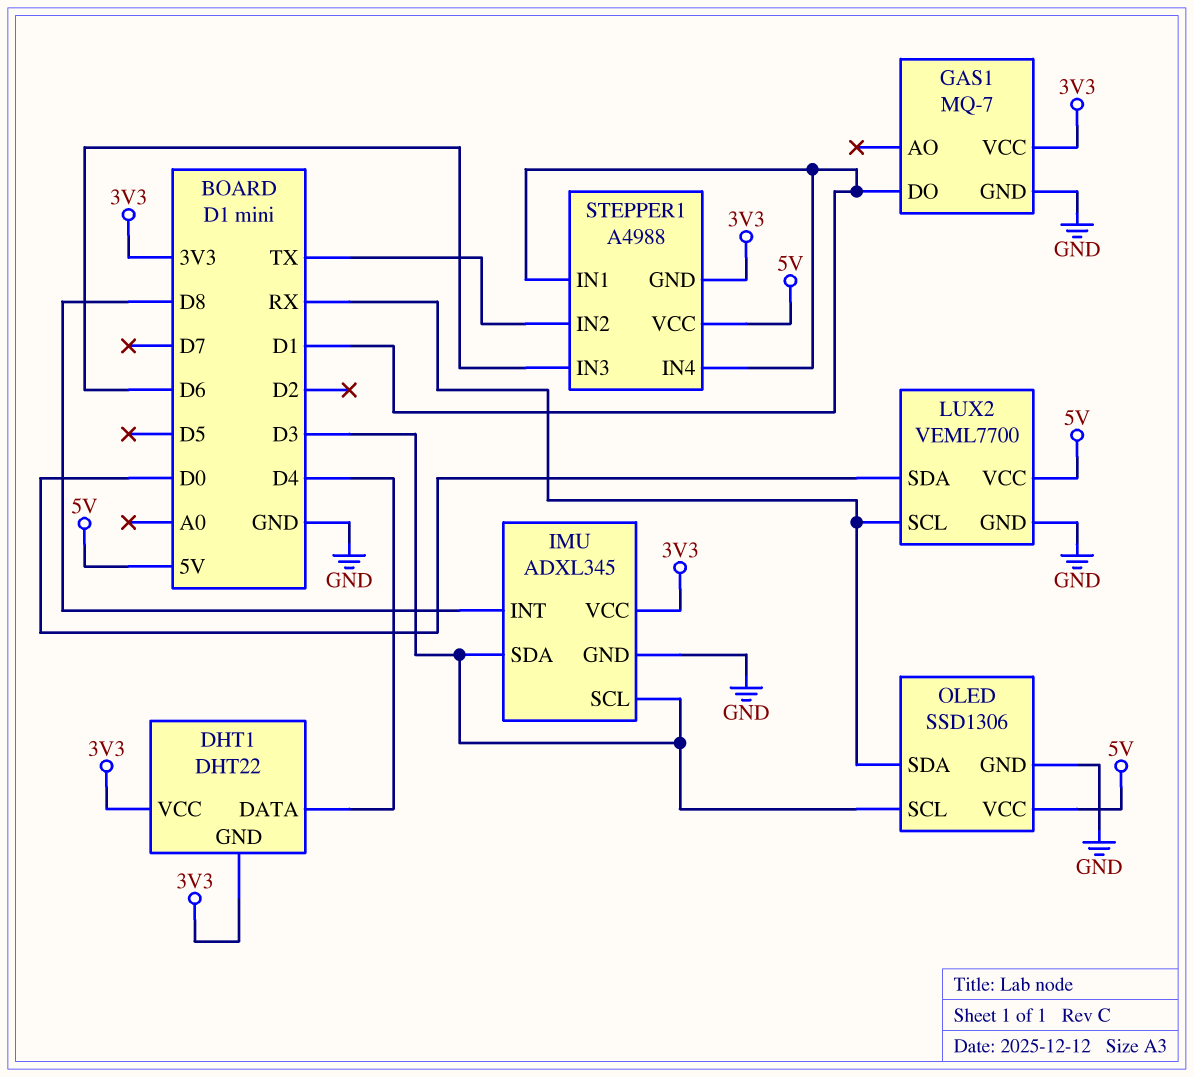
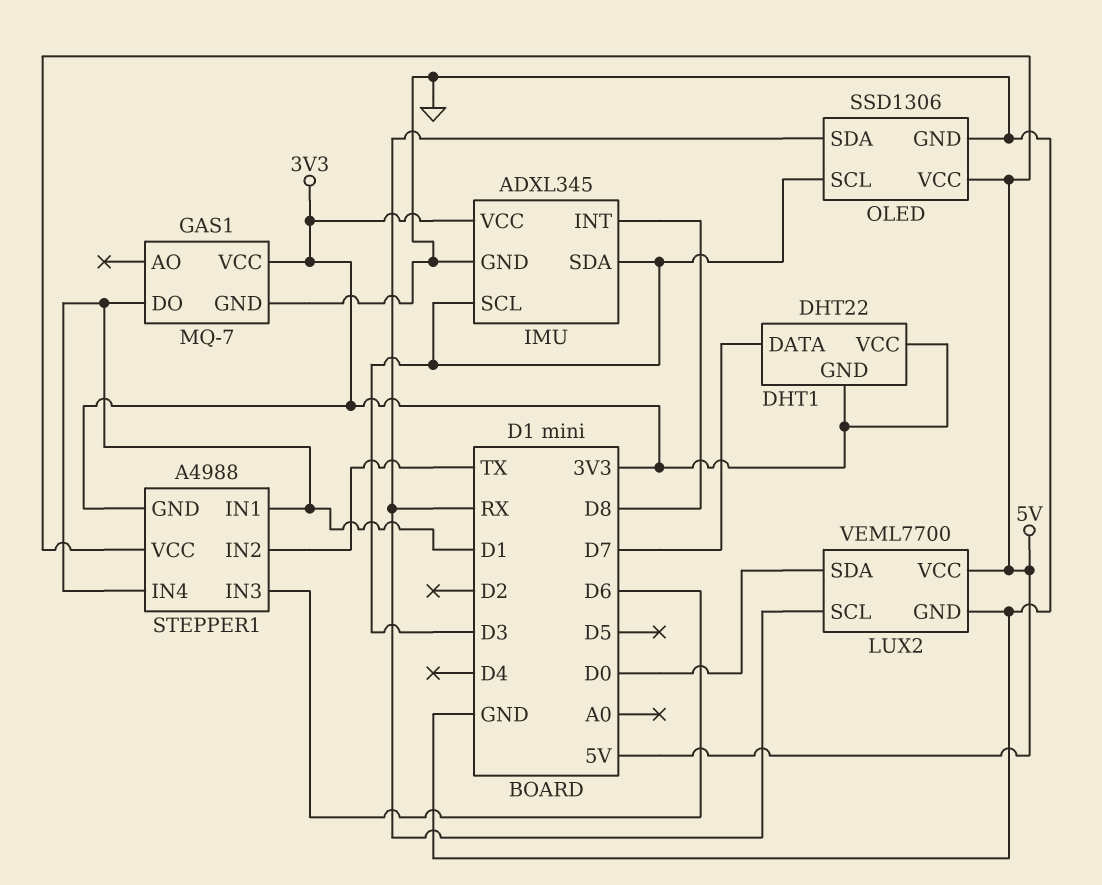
DHT1 pin DATA: D4 -> D7

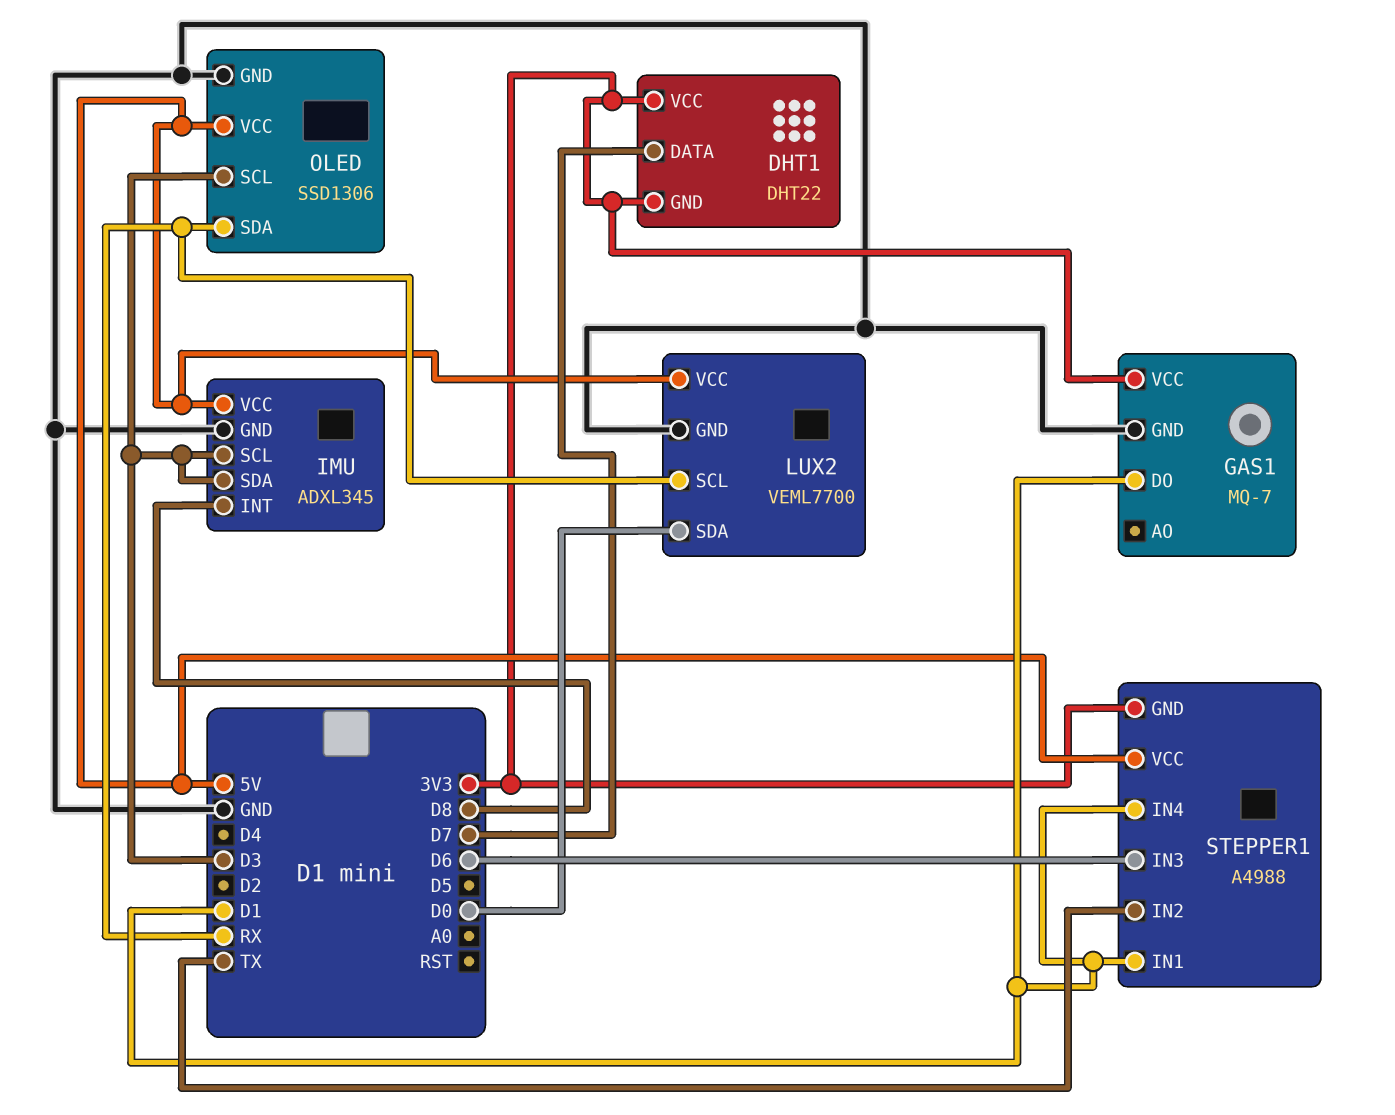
IMU pin VCC: 3V3 -> 5V

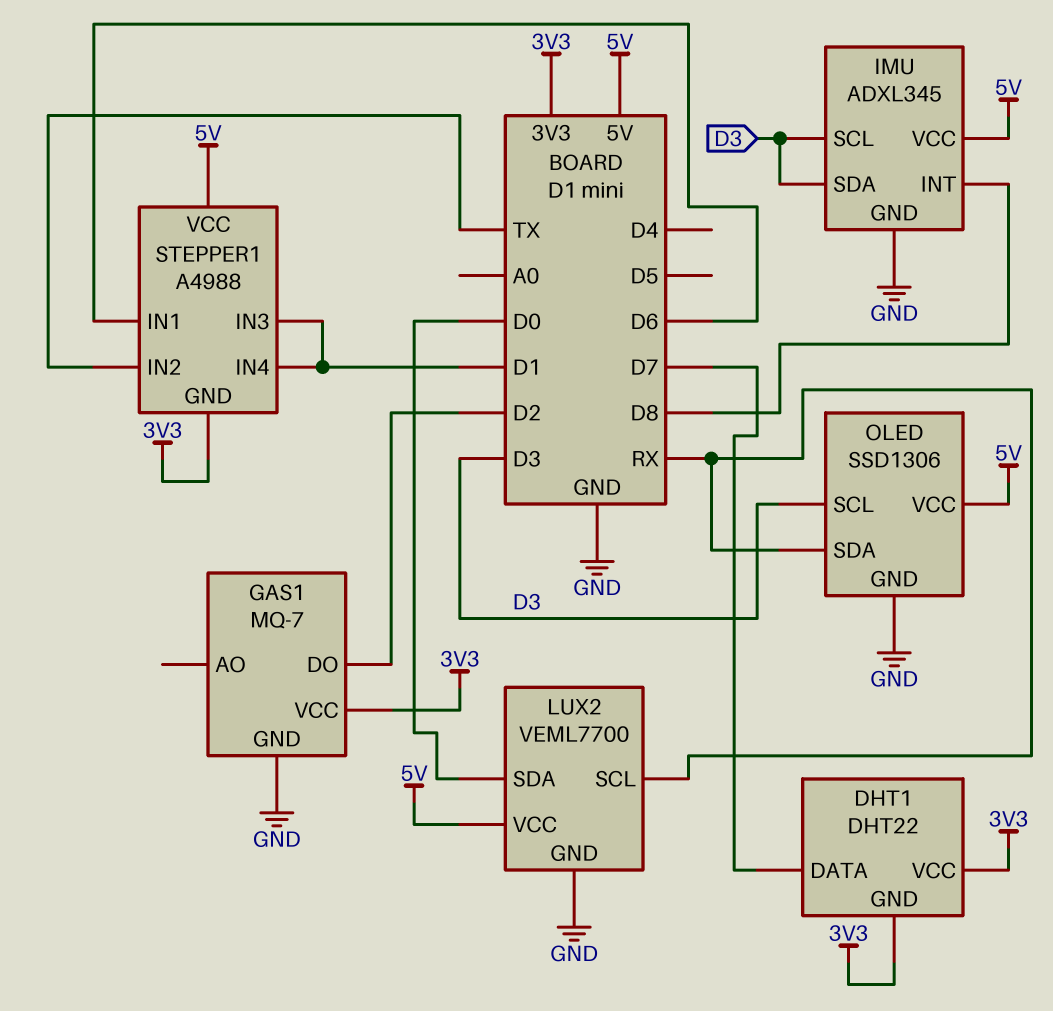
GAS1 pin DO: D1 -> D2
STEPPER1 pin IN1: D1 -> D6
STEPPER1 pin IN3: D6 -> D1

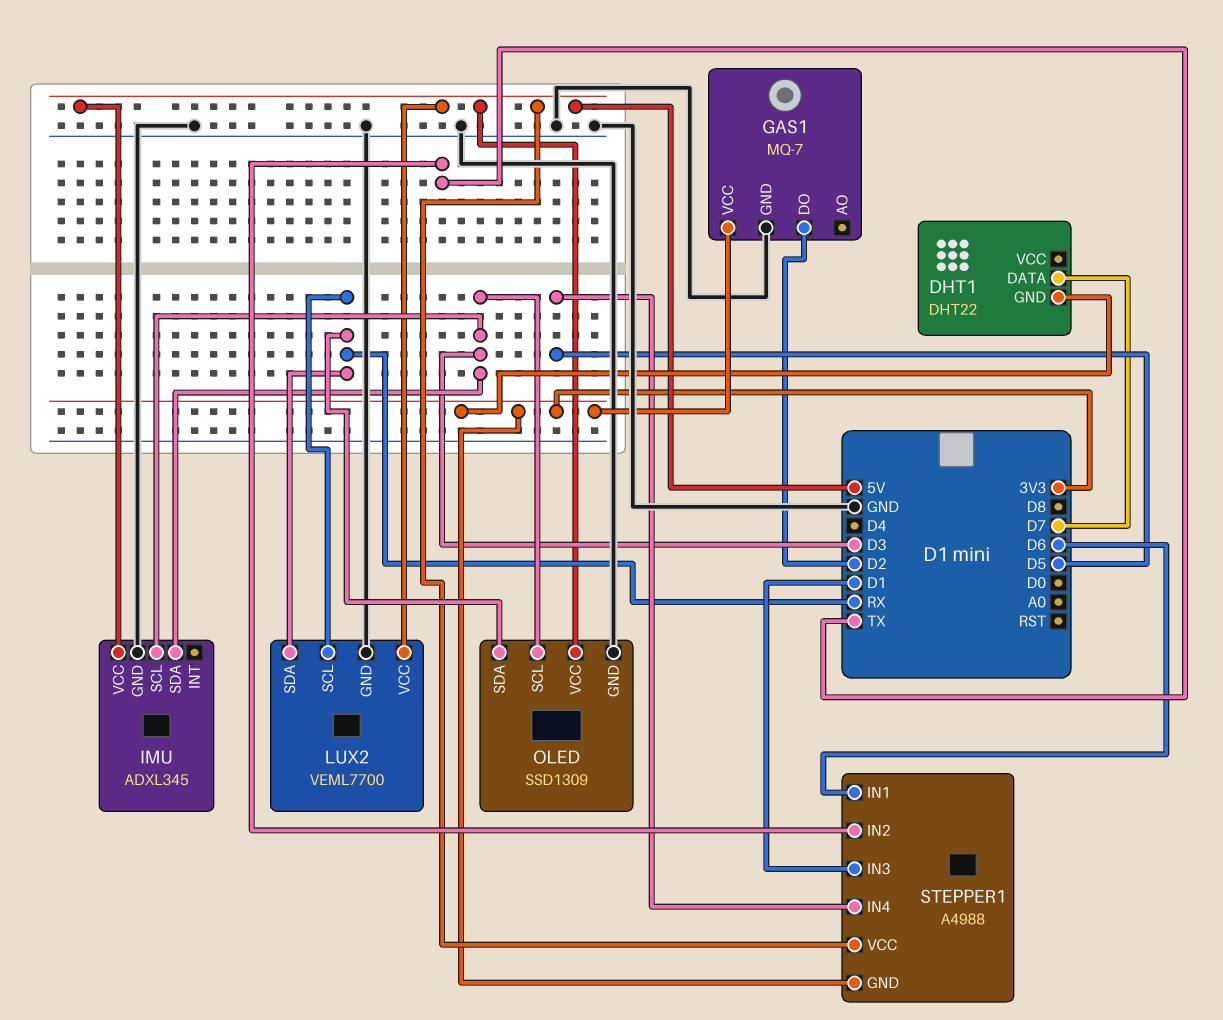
DHT1 pin VCC: 3V3 -> none
IMU pin INT: D8 -> none
LUX2 pin SDA: D0 -> RX
OLED: SSD1306 -> SSD1309
STEPPER1 pin IN4: D1 -> D5

